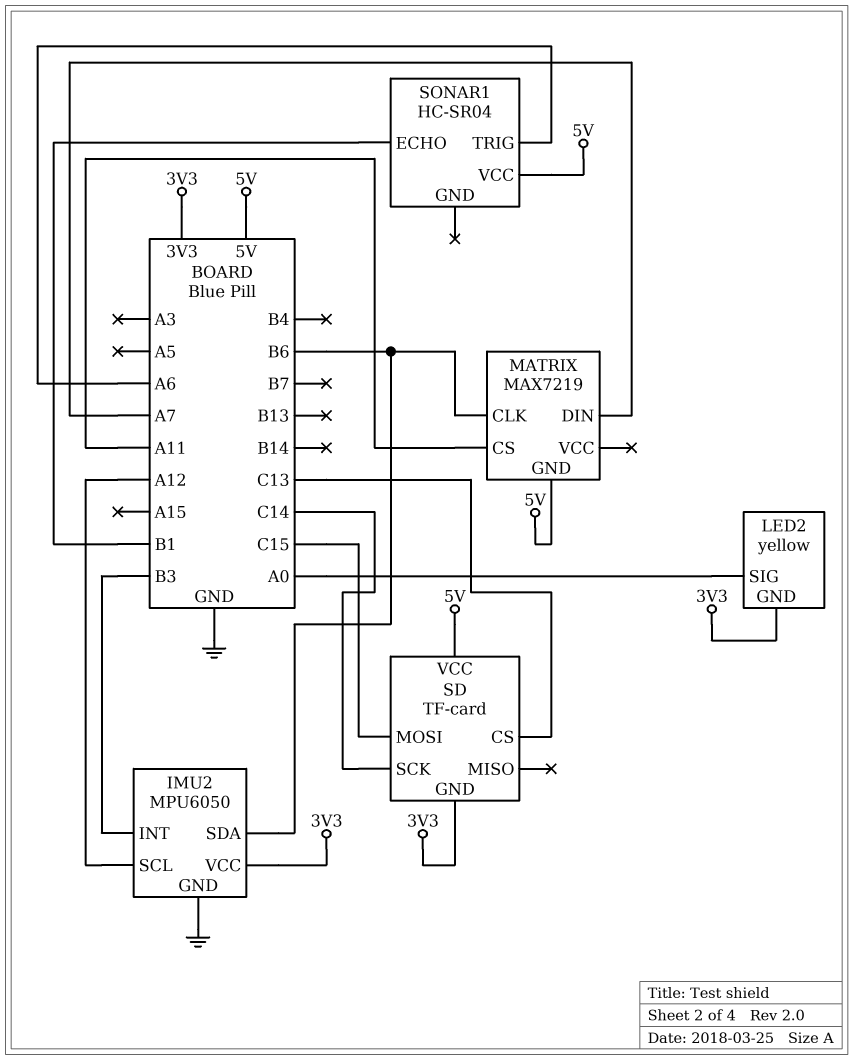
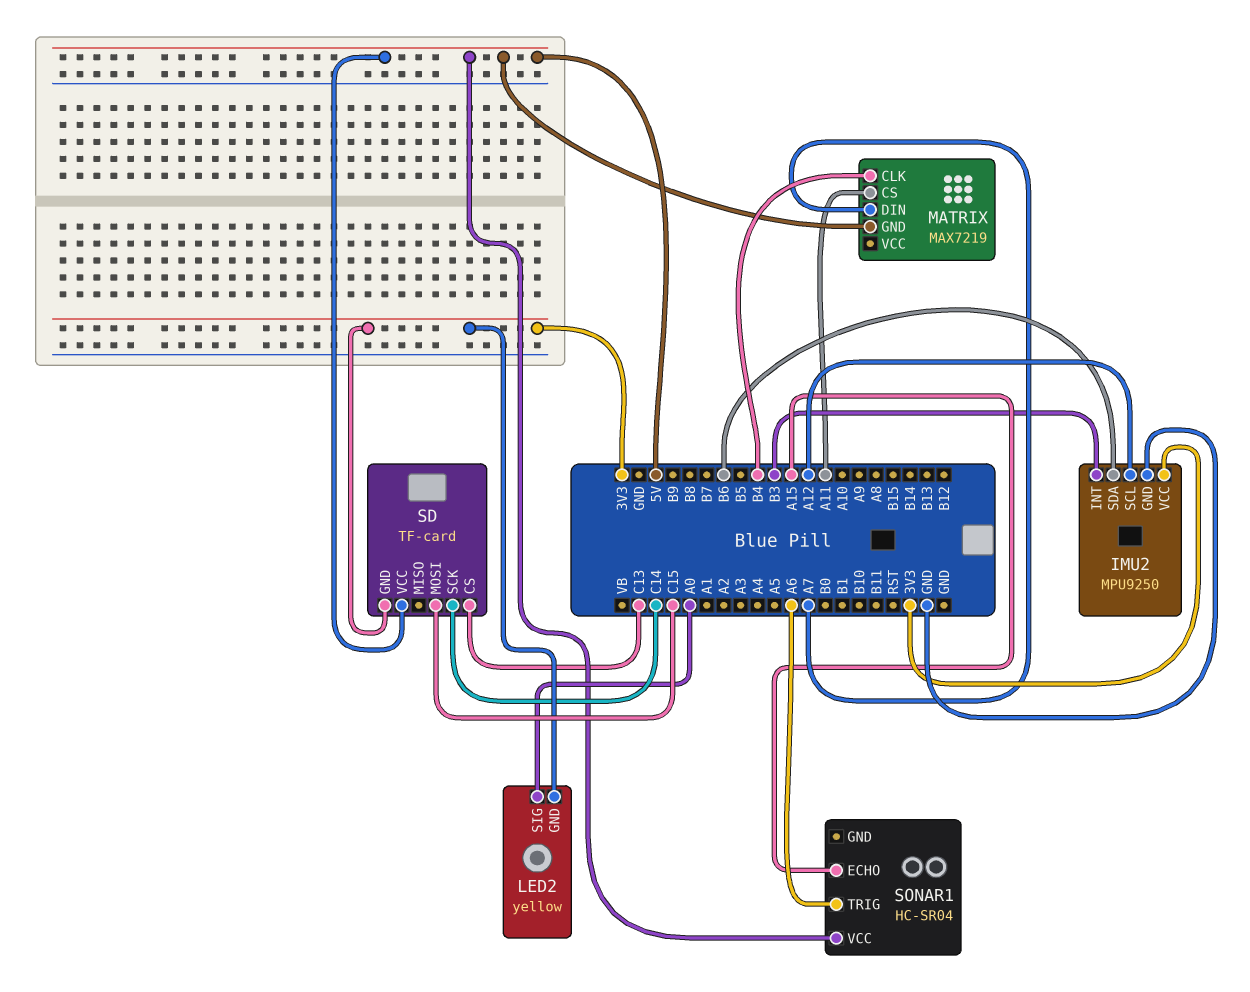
IMU2: MPU6050 -> MPU9250
MATRIX pin CLK: B6 -> B4
SONAR1 pin ECHO: B1 -> A15

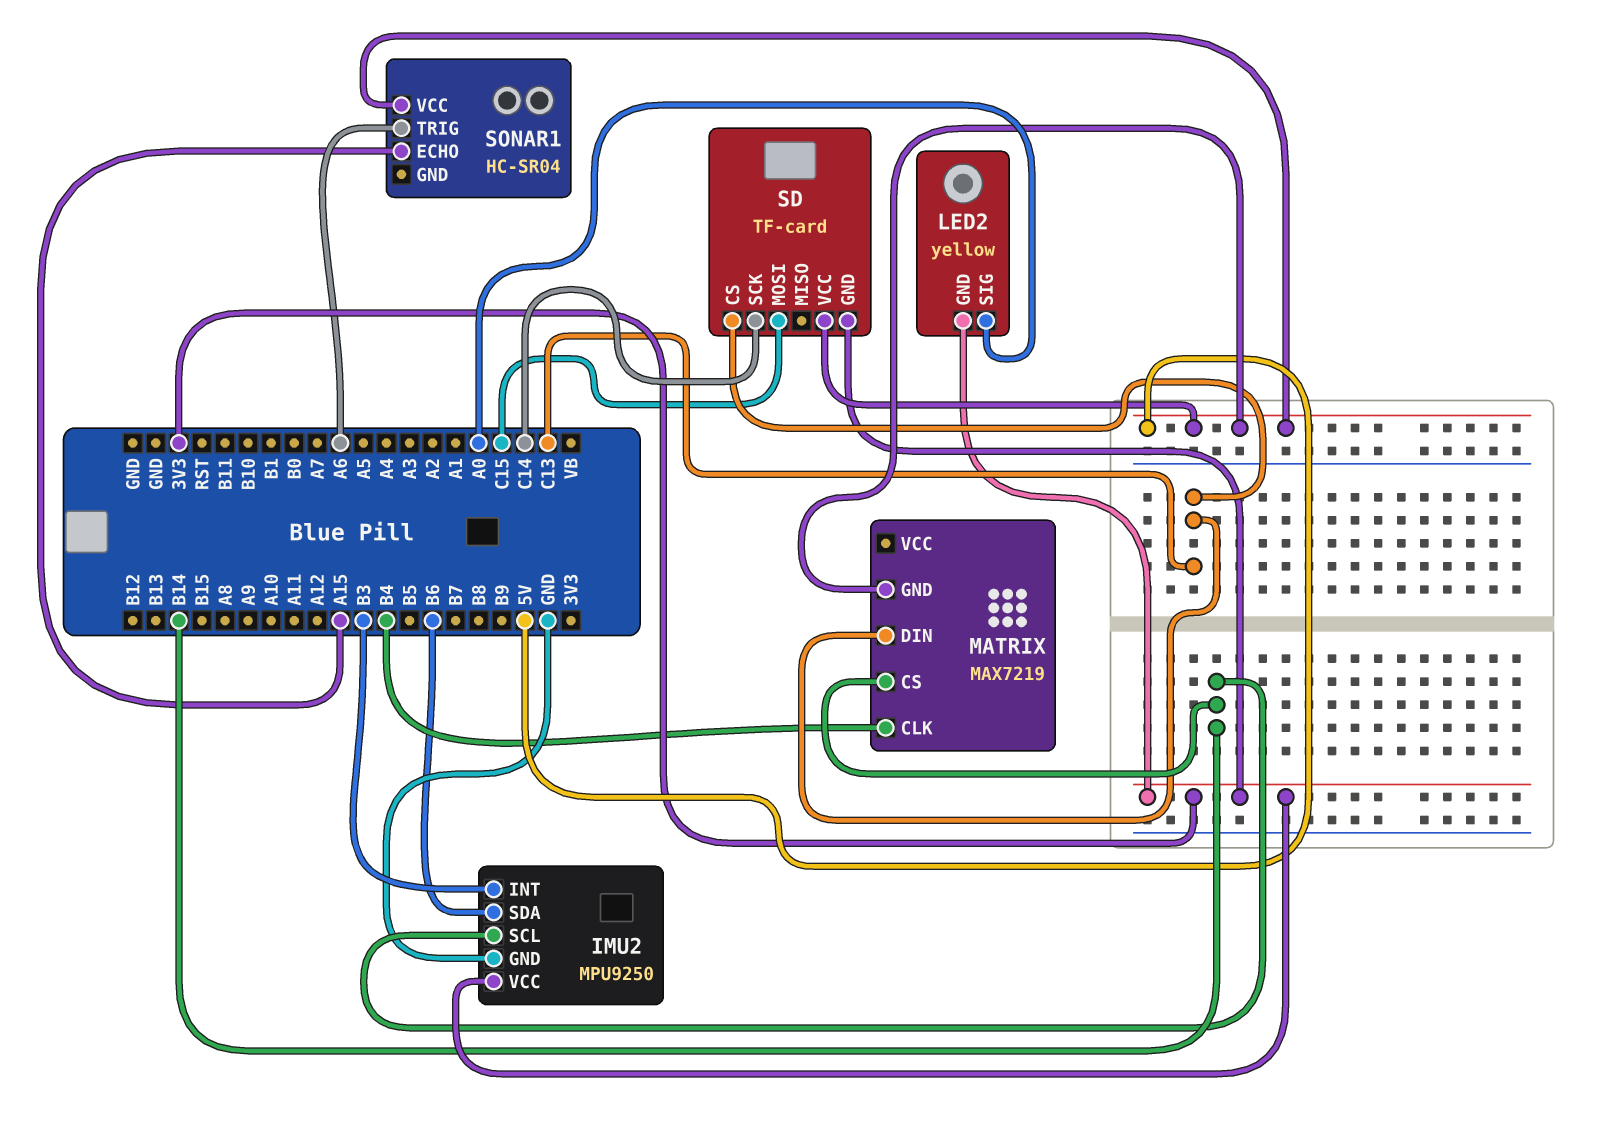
IMU2 pin SCL: A12 -> B14
MATRIX pin CS: A11 -> B14
MATRIX pin DIN: A7 -> C13

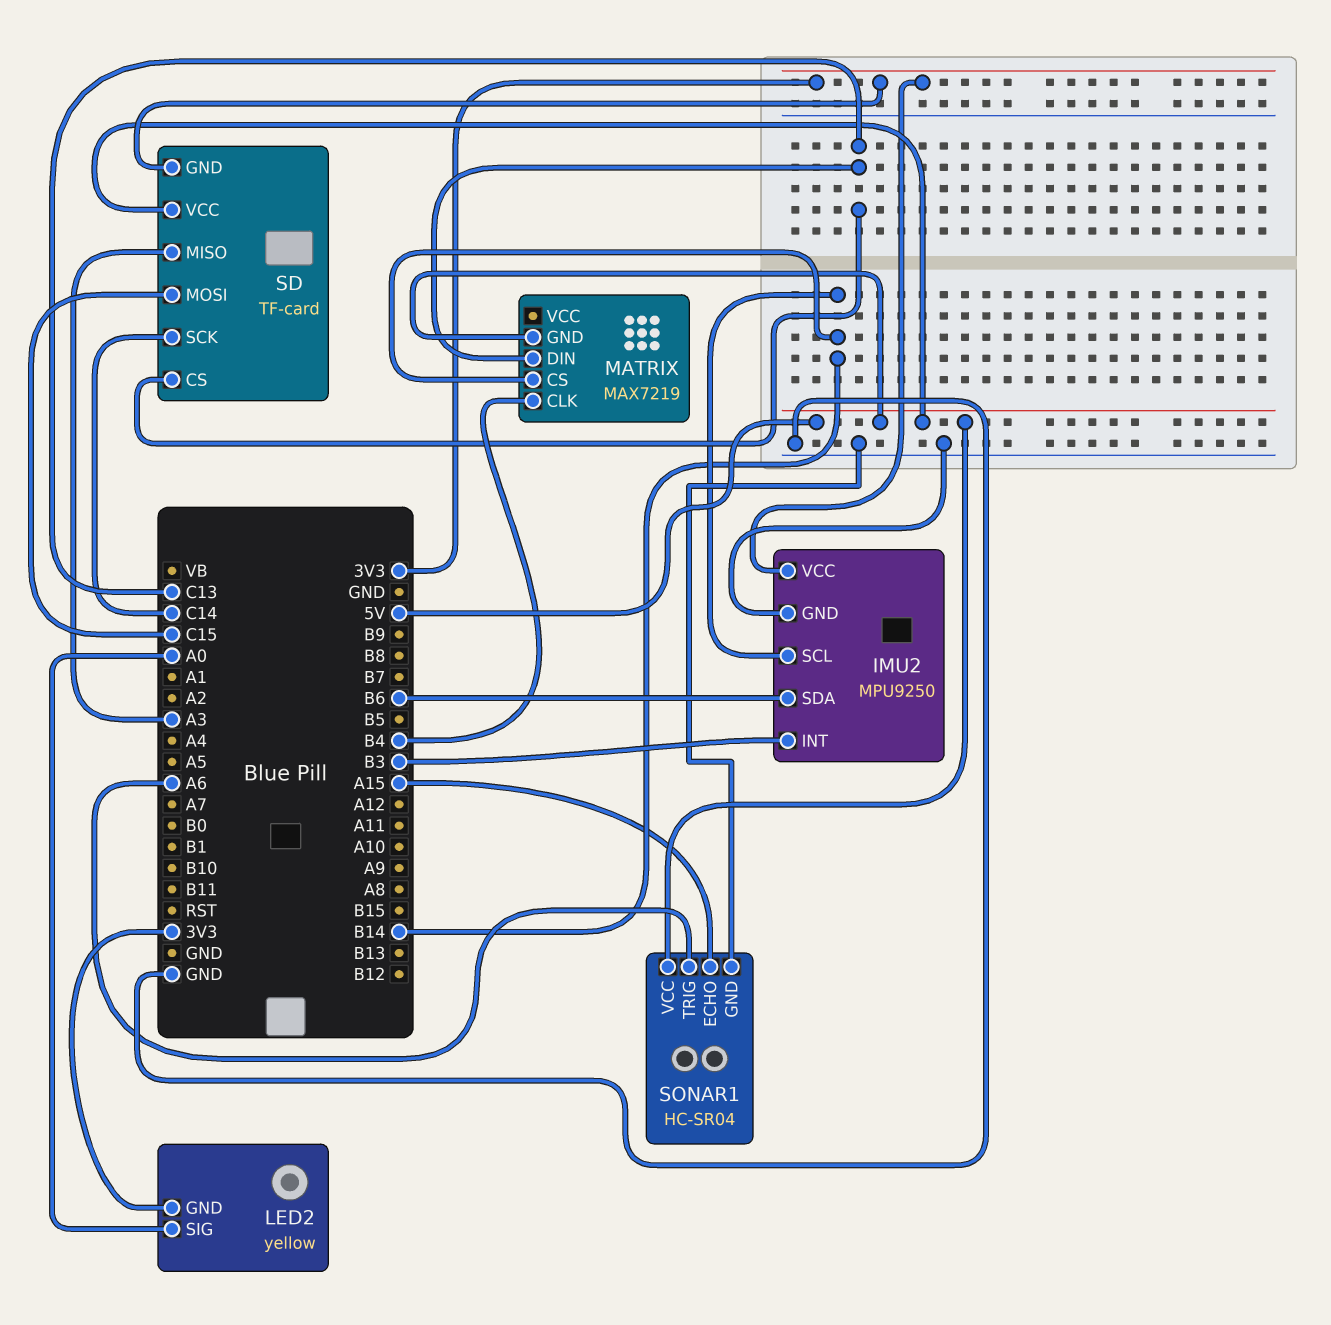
SD pin MISO: none -> A3
SONAR1 pin GND: none -> GND

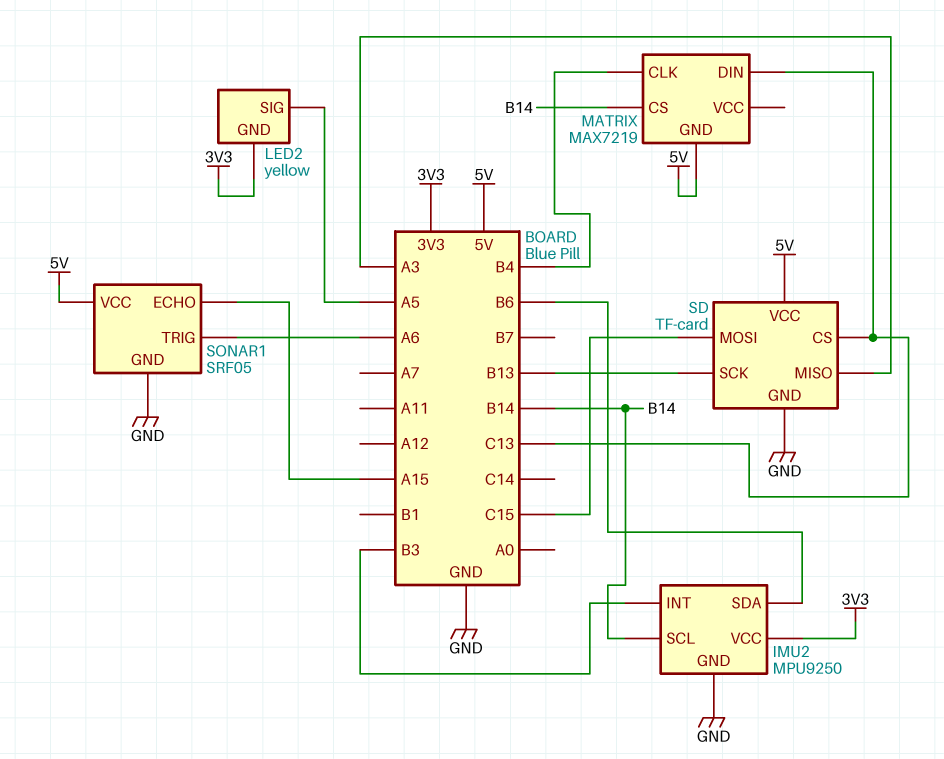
LED2 pin SIG: A0 -> A5
SD pin GND: 3V3 -> GND
SD pin SCK: C14 -> B13
SONAR1: HC-SR04 -> SRF05

